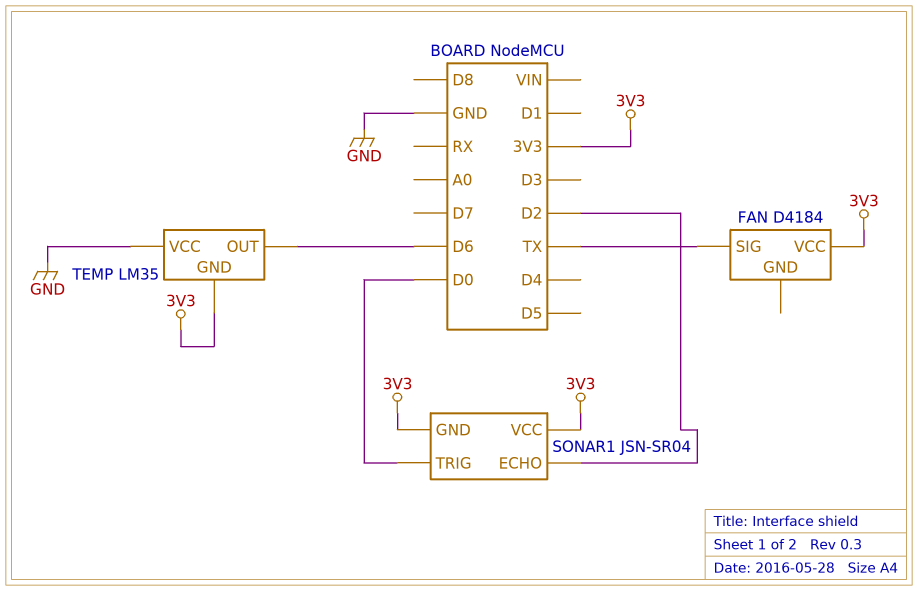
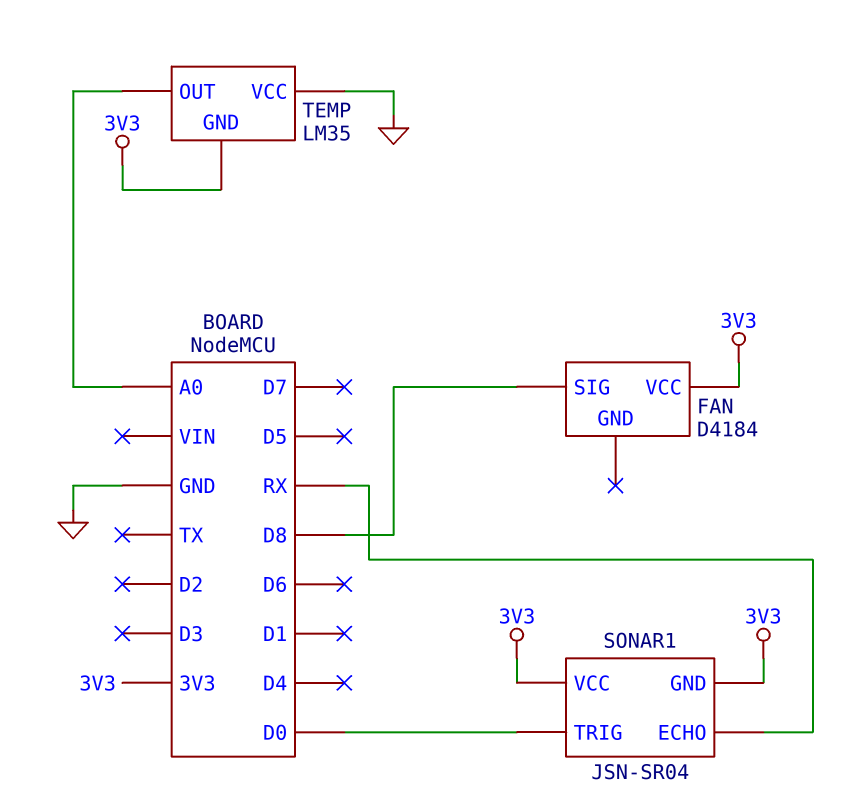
FAN pin SIG: TX -> D8
SONAR1 pin ECHO: D2 -> RX
TEMP pin OUT: D6 -> A0

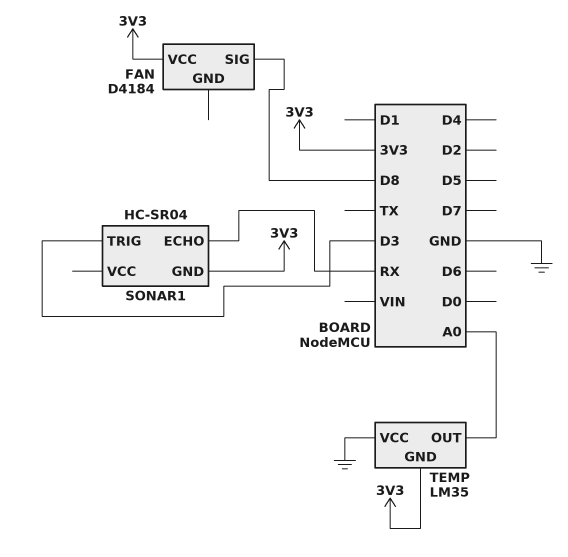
SONAR1: JSN-SR04 -> HC-SR04
SONAR1 pin TRIG: D0 -> D3
SONAR1 pin VCC: 3V3 -> none

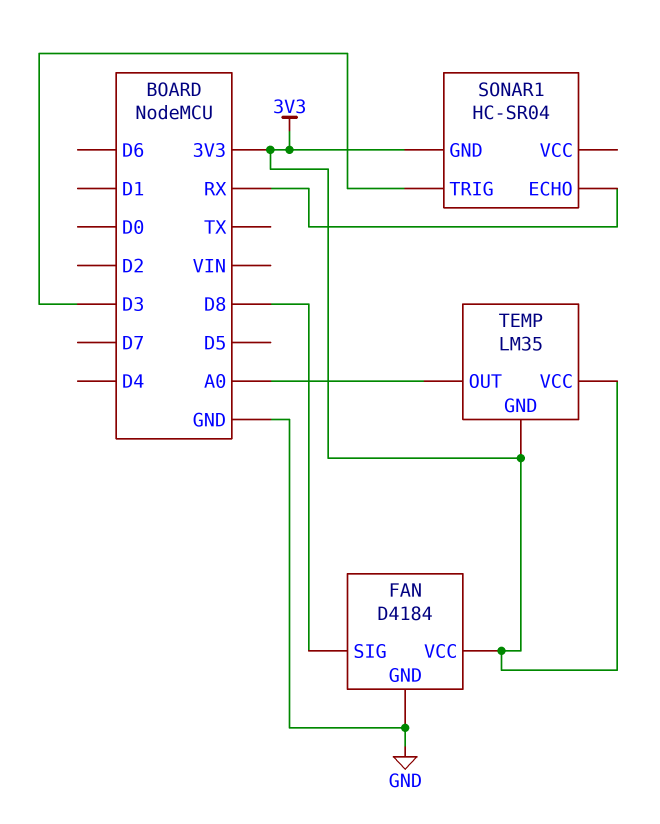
FAN pin GND: none -> GND
TEMP pin VCC: GND -> 3V3

